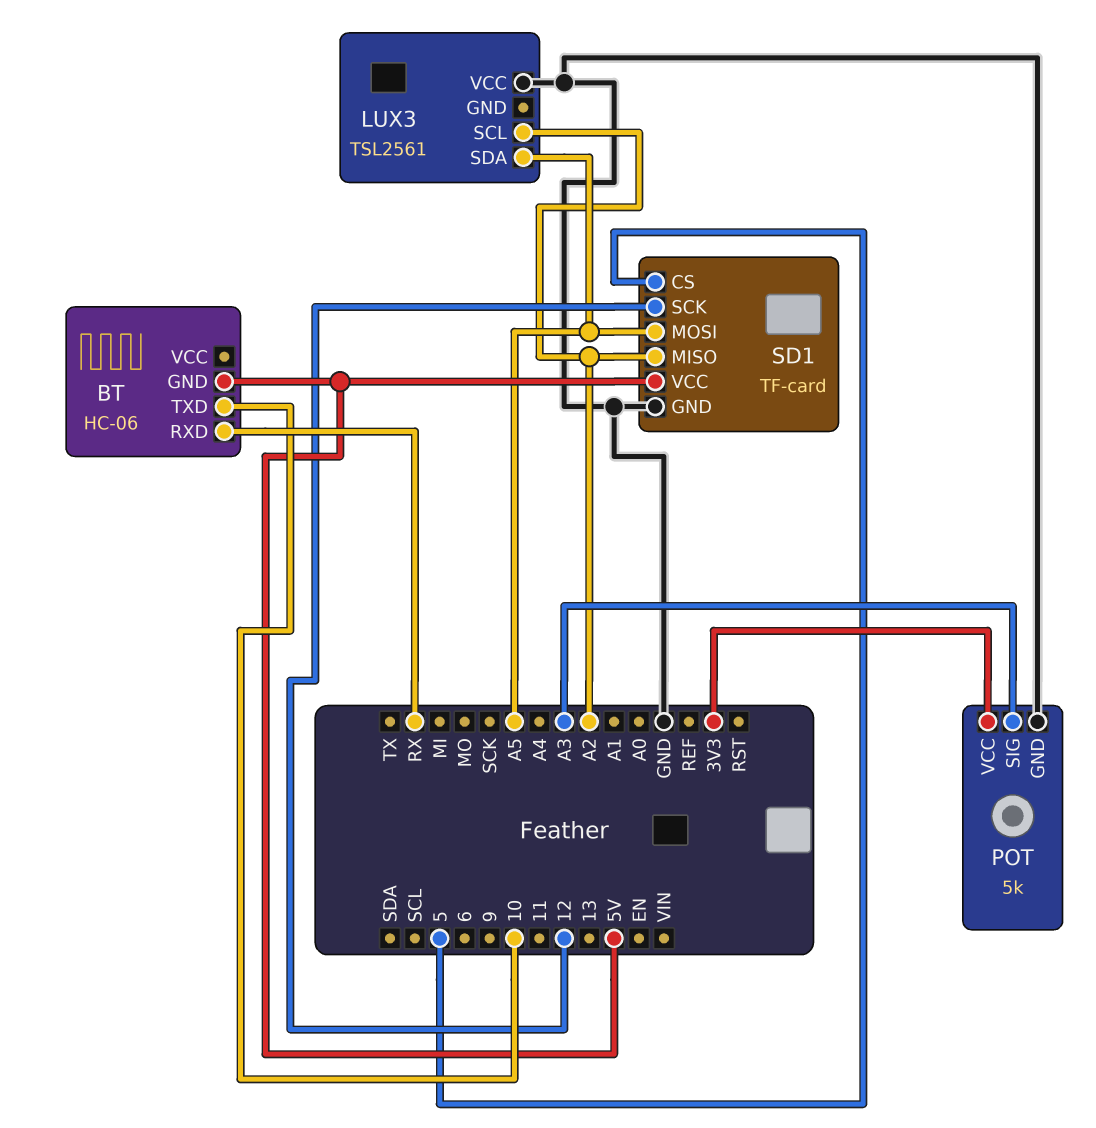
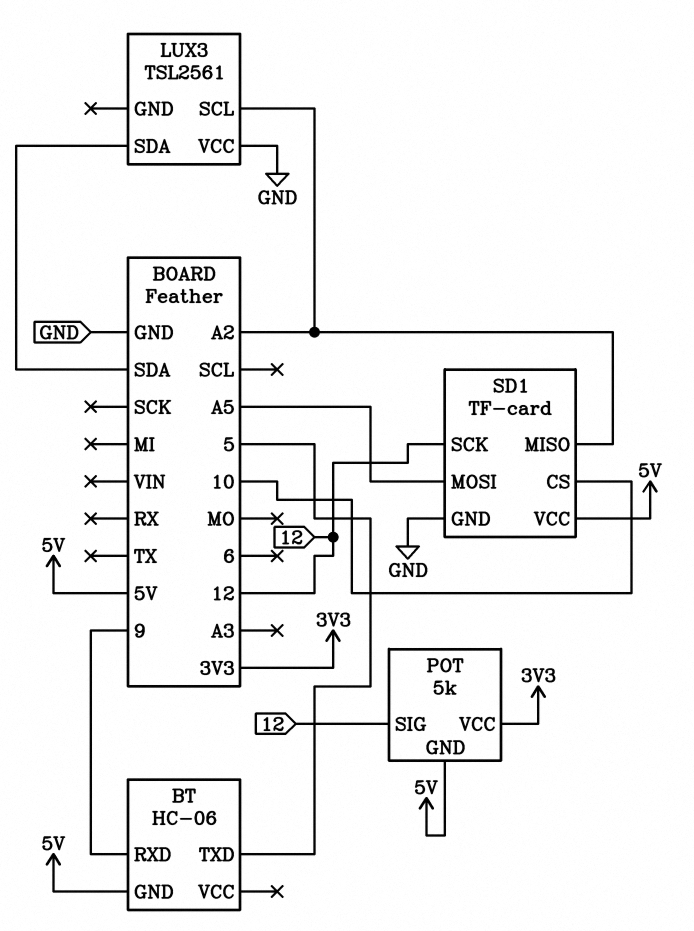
BT pin RXD: RX -> 9
BT pin TXD: 10 -> 5
LUX3 pin SDA: A5 -> SDA
POT pin GND: GND -> 5V
POT pin SIG: A3 -> 12
SD1 pin CS: 5 -> 10

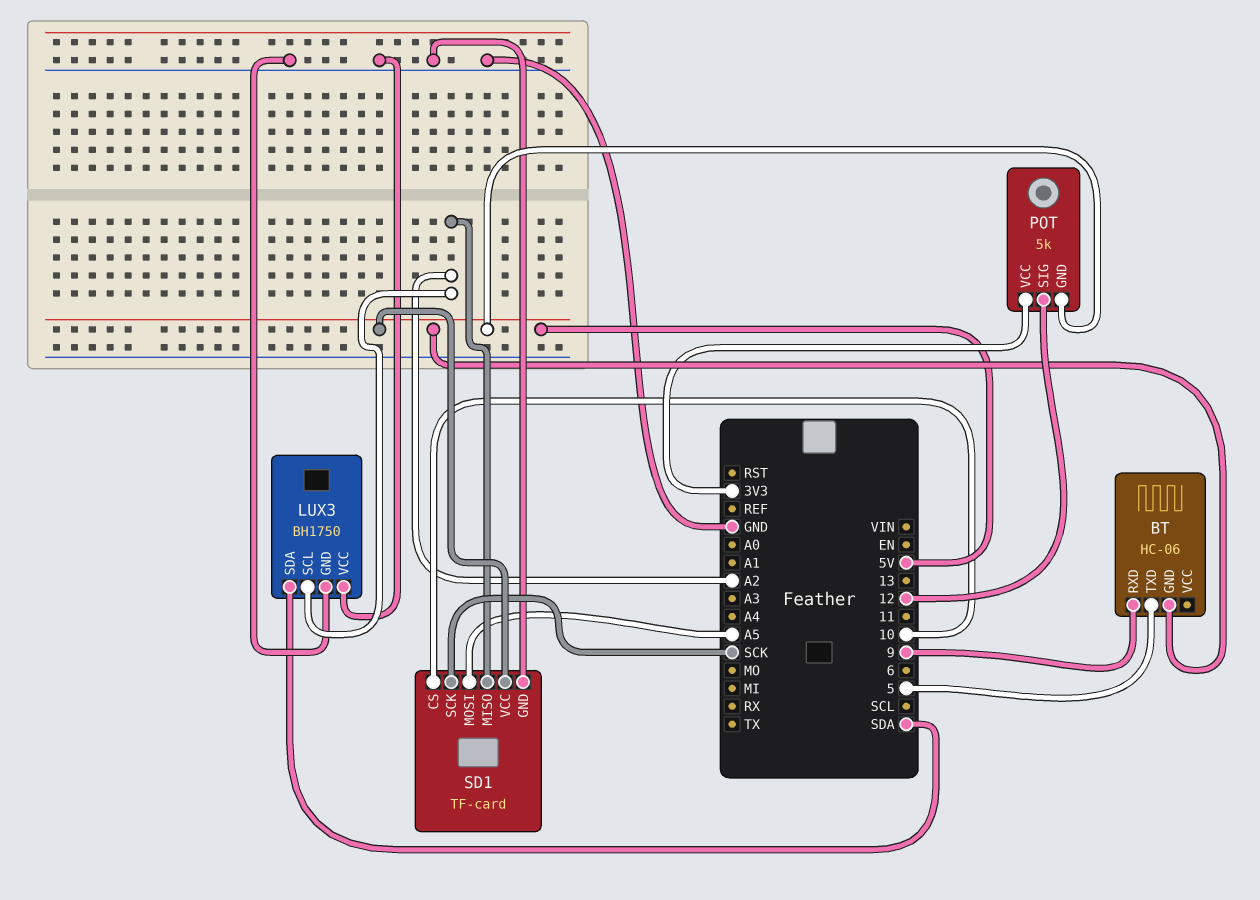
LUX3: TSL2561 -> BH1750
LUX3 pin GND: none -> GND
SD1 pin SCK: 12 -> SCK

